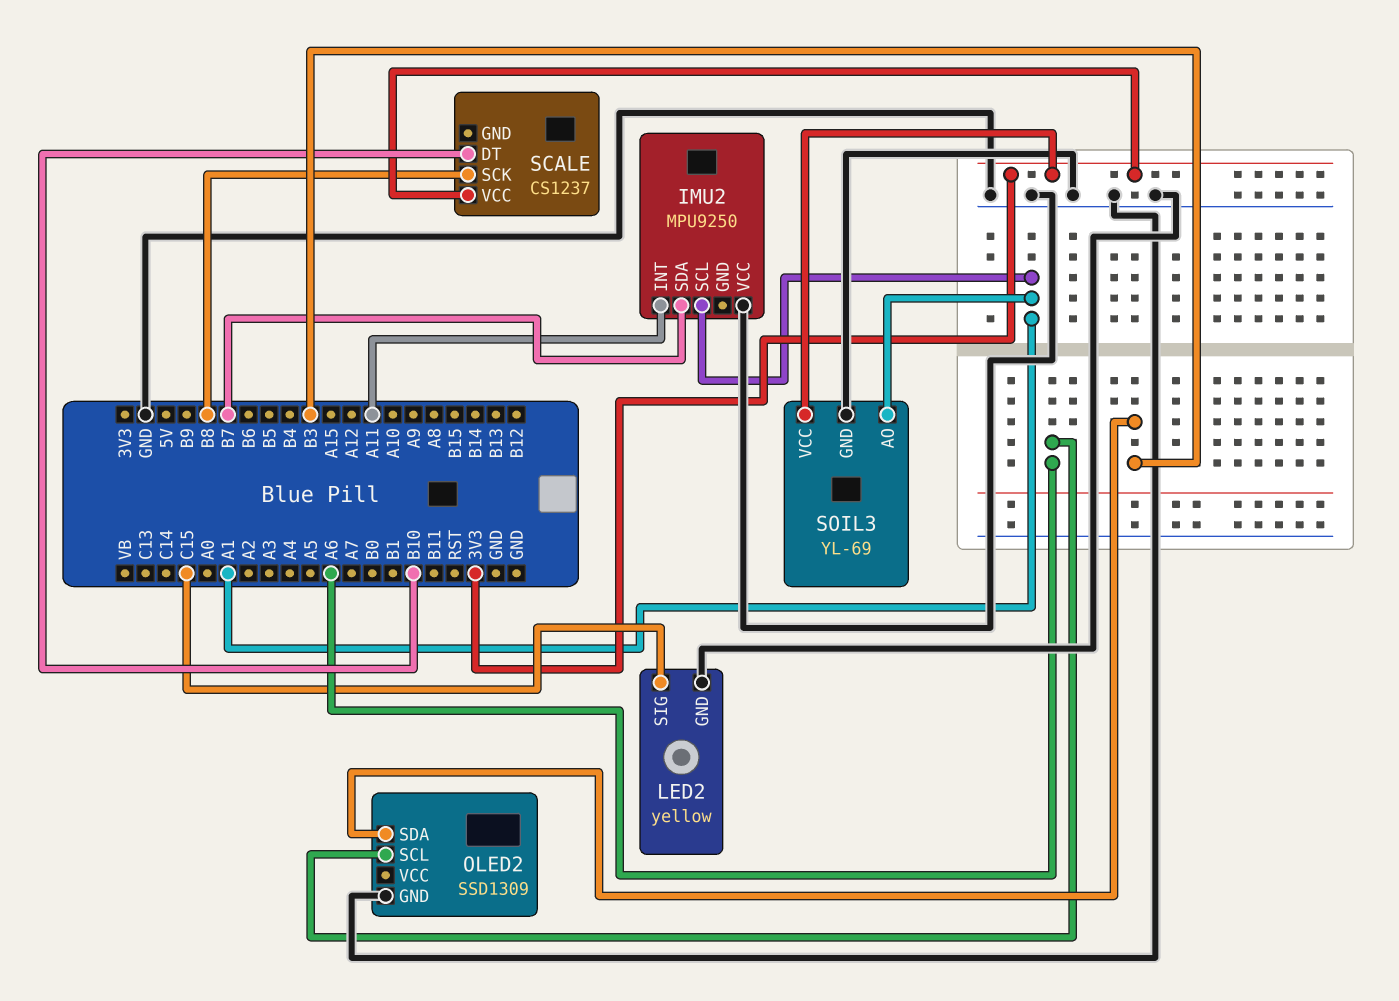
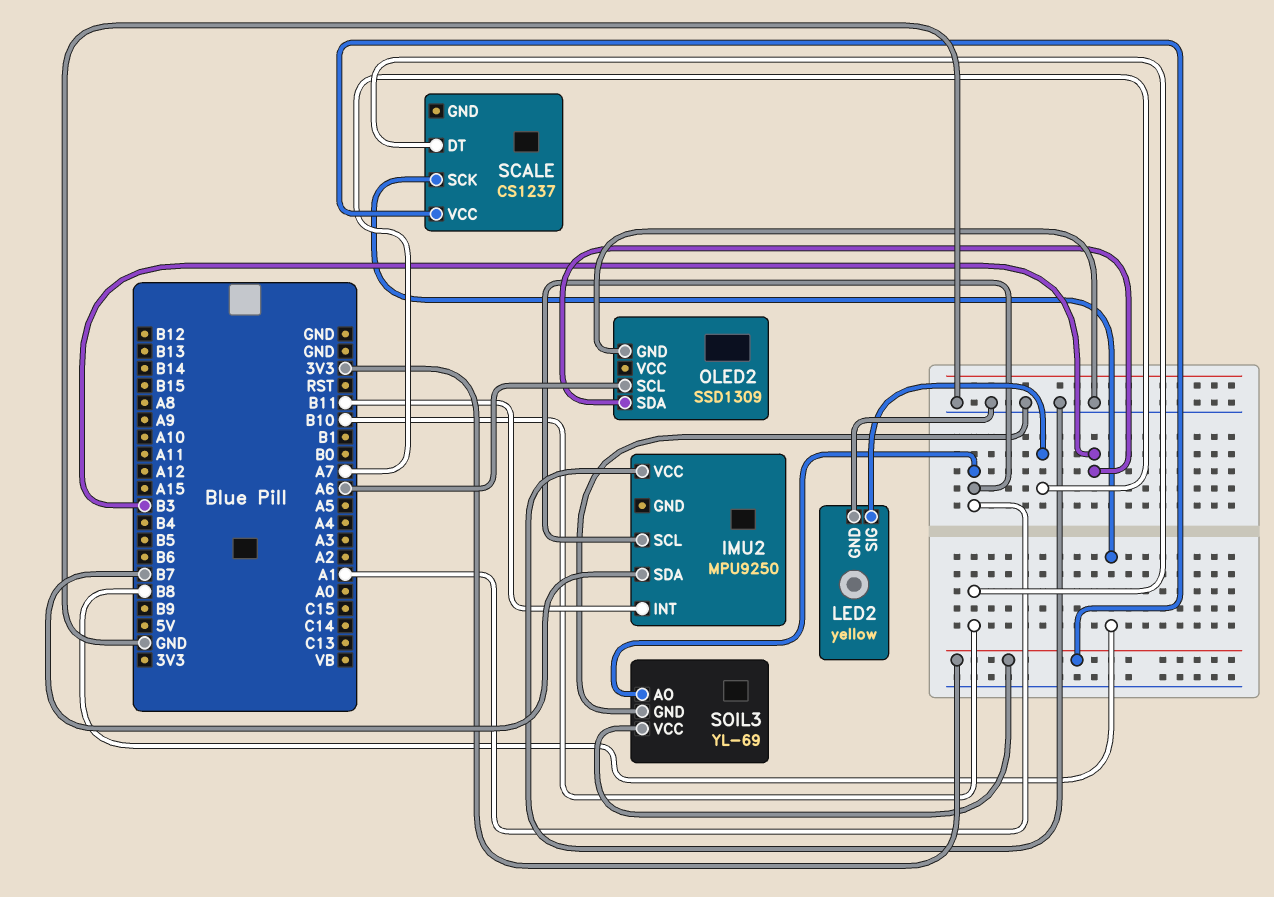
IMU2 pin INT: A11 -> B11
LED2 pin SIG: C15 -> A7

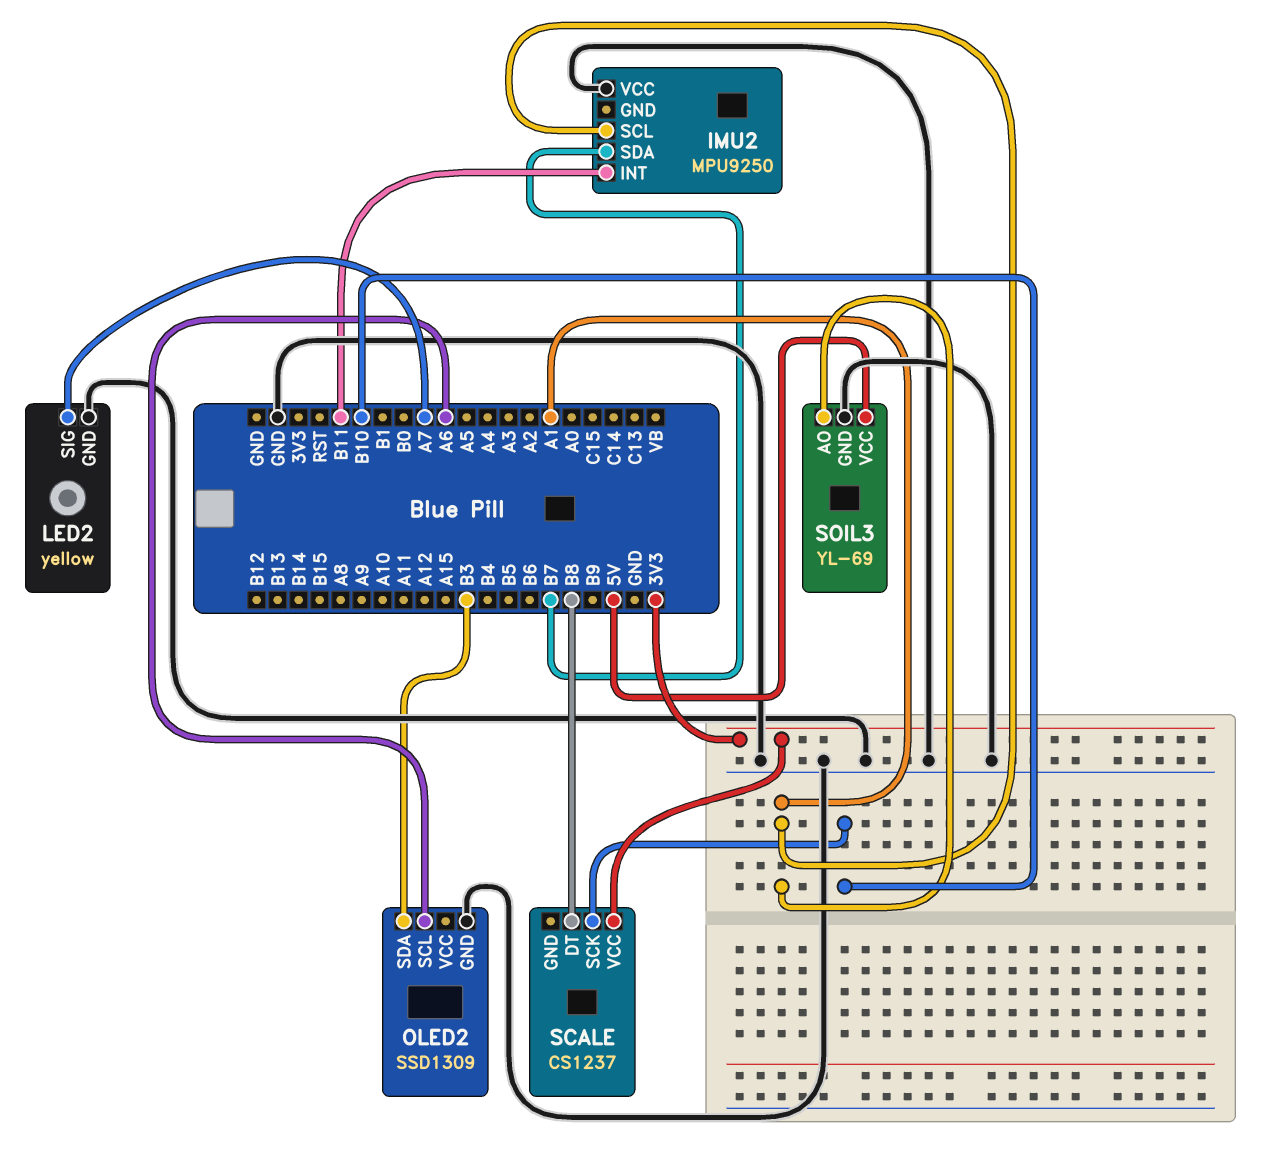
SCALE pin DT: B10 -> B8
SCALE pin SCK: B8 -> B10
SOIL3 pin VCC: 3V3 -> 5V

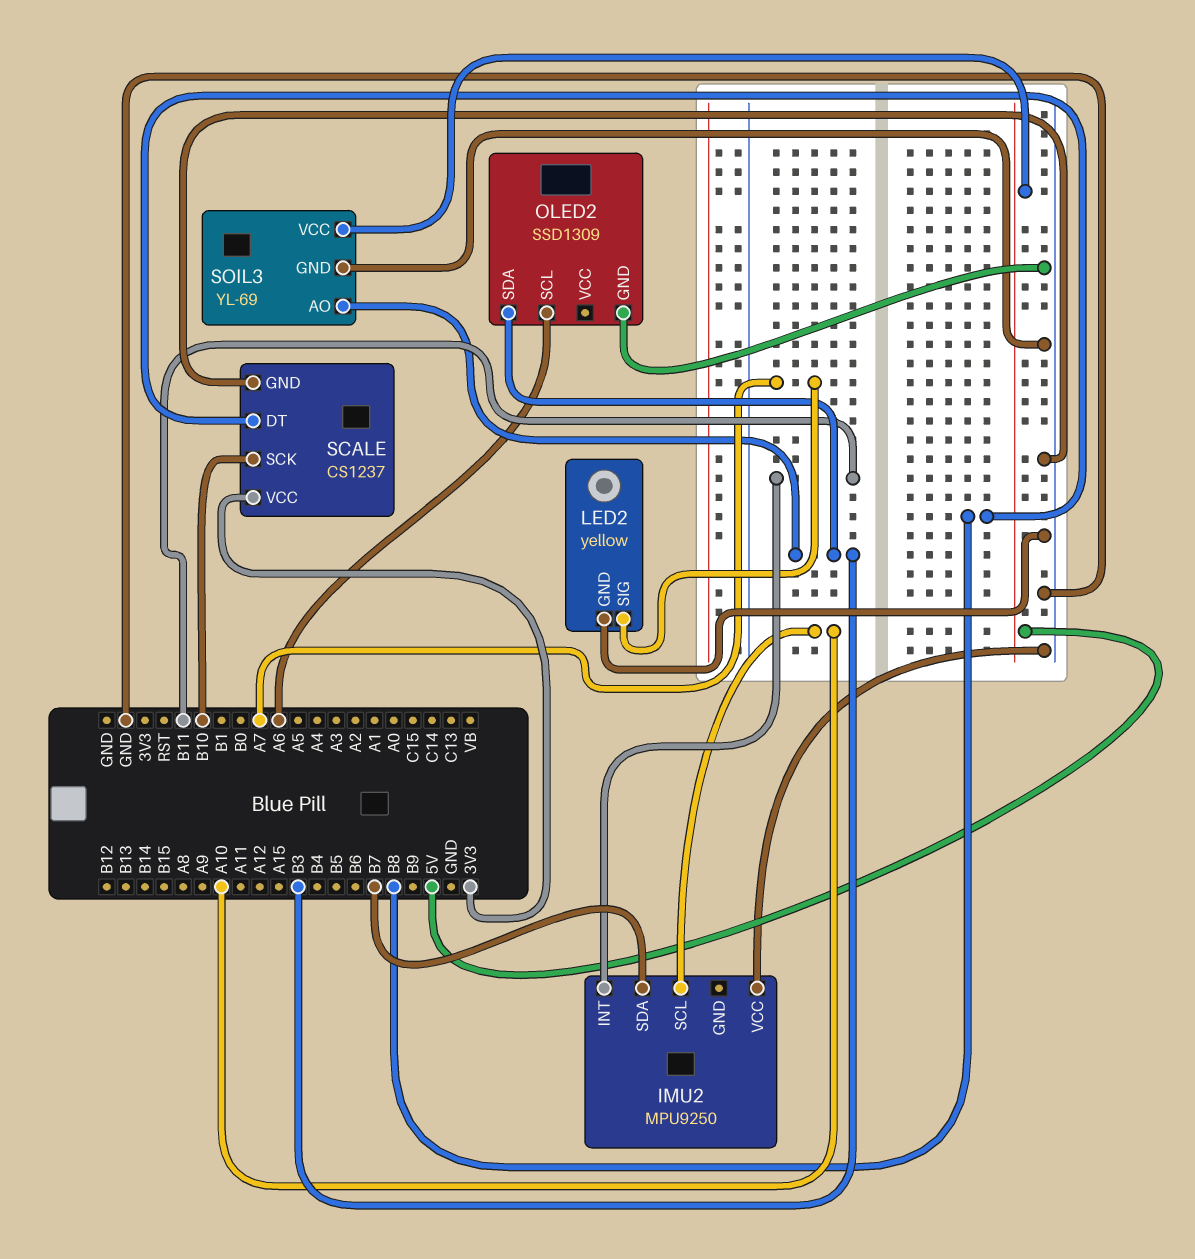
IMU2 pin SCL: A1 -> A10
SCALE pin GND: none -> GND
SOIL3 pin AO: A1 -> B3

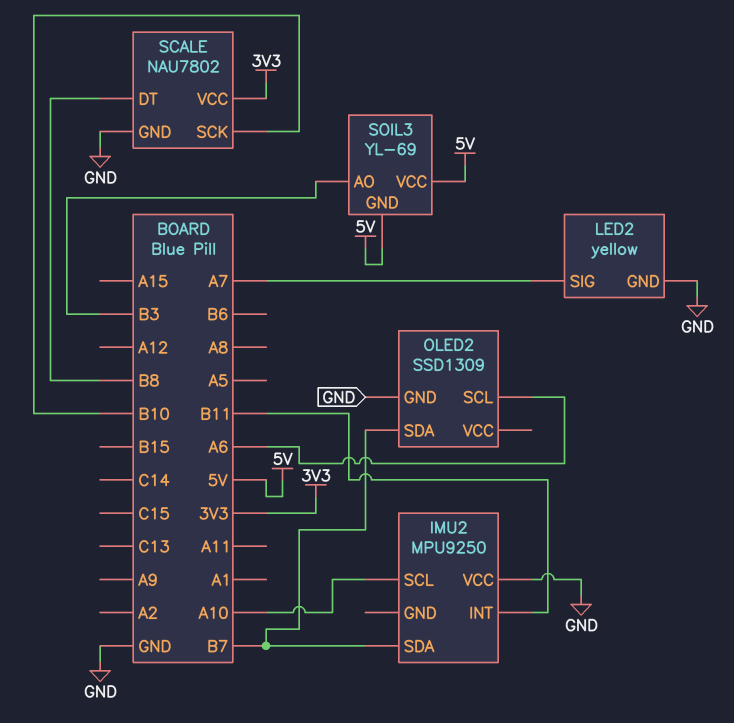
OLED2 pin SDA: B3 -> B7
SCALE: CS1237 -> NAU7802
SOIL3 pin GND: GND -> 5V

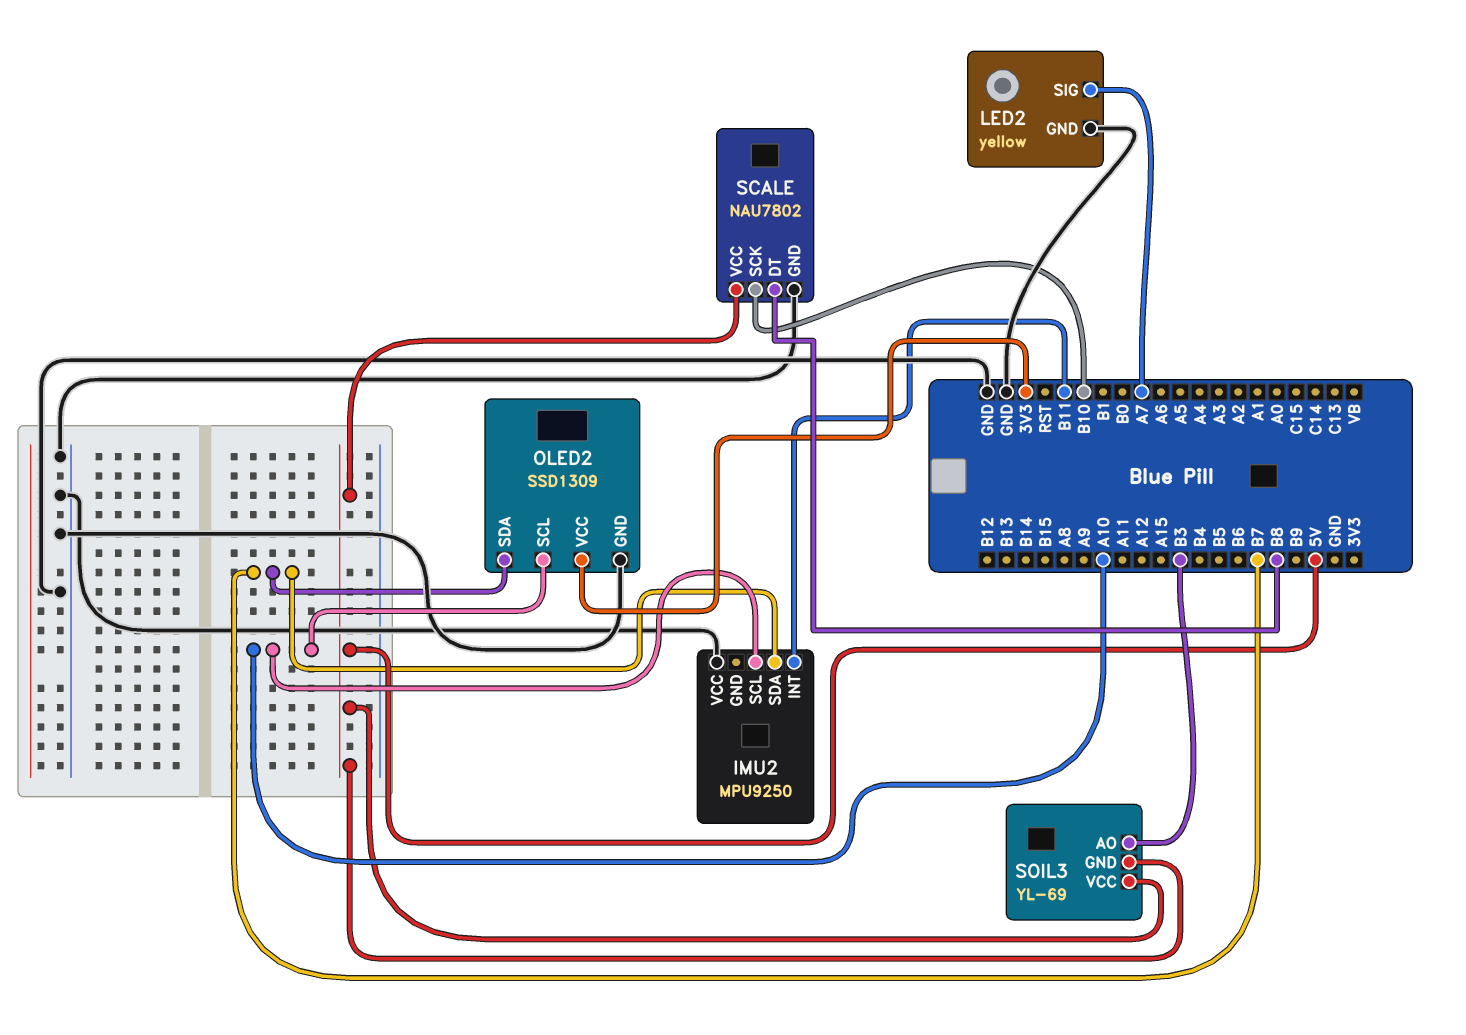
OLED2 pin SCL: A6 -> A10
OLED2 pin VCC: none -> 3V3
SCALE pin VCC: 3V3 -> 5V

